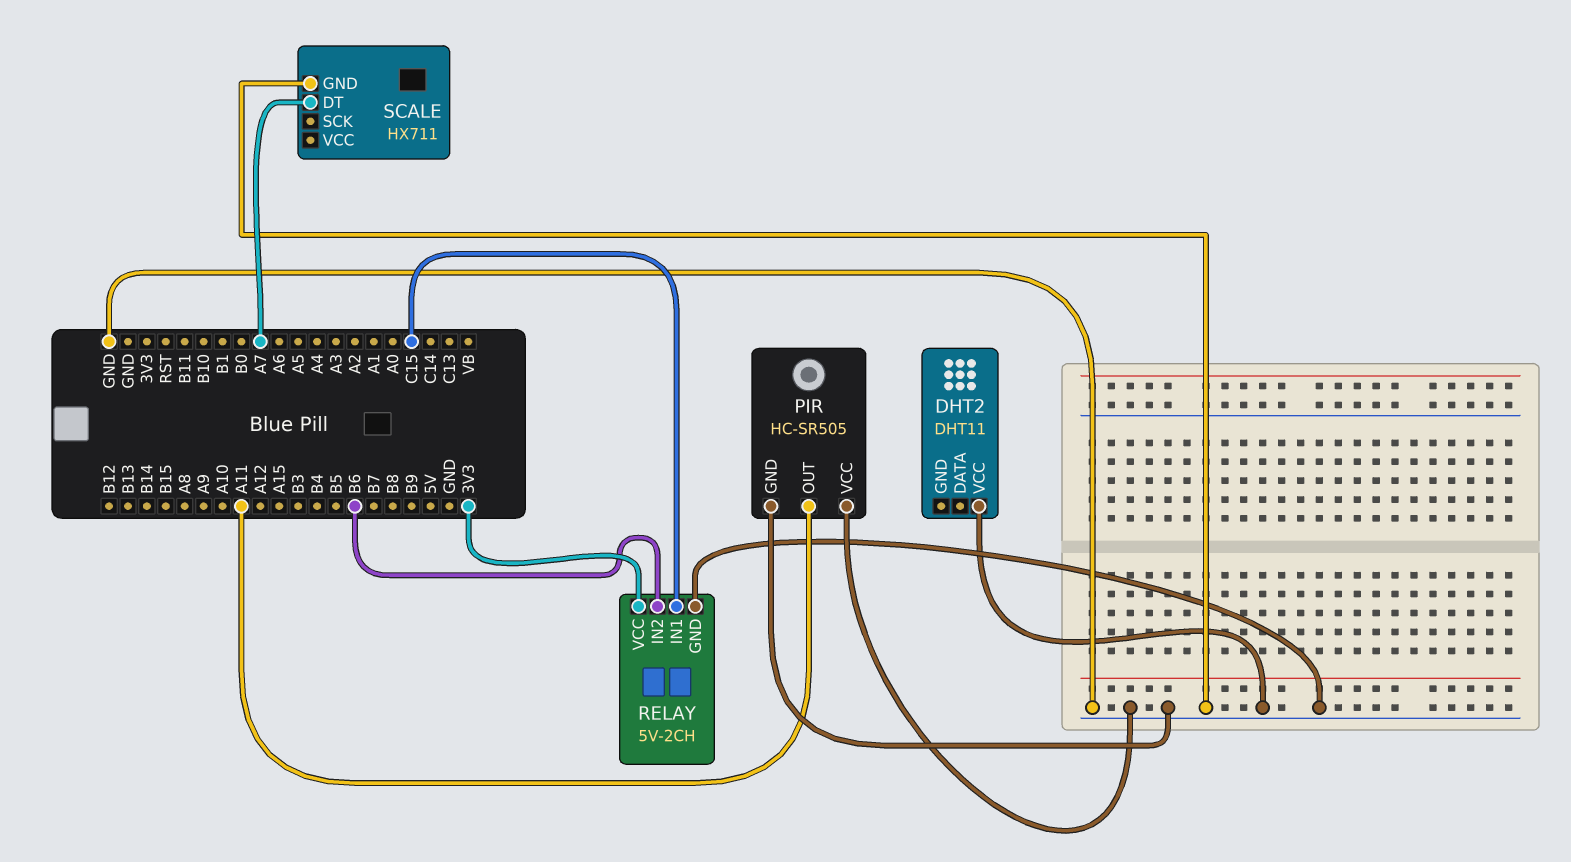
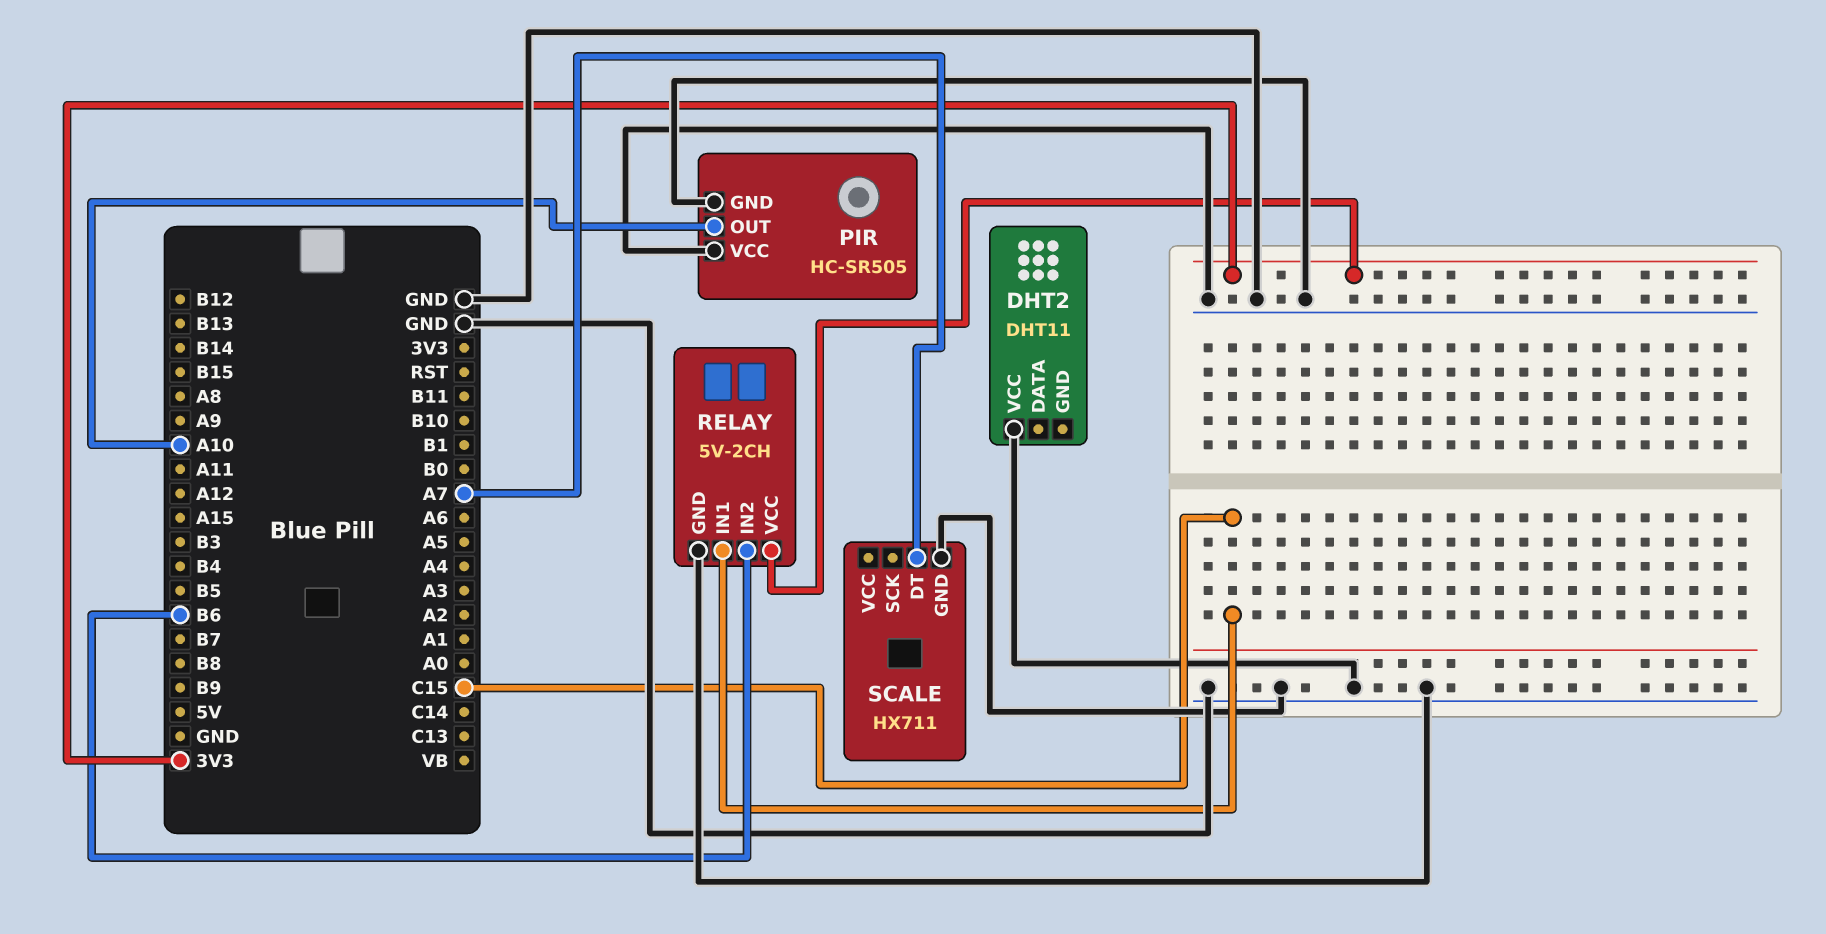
PIR pin OUT: A11 -> A10

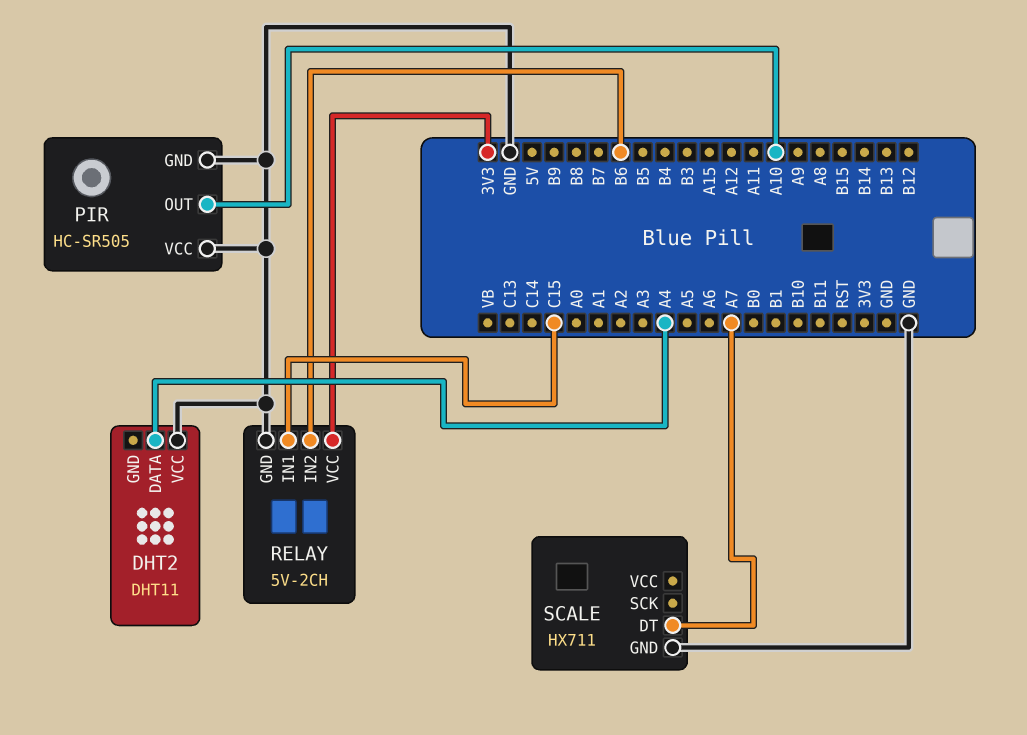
DHT2 pin DATA: none -> A4

